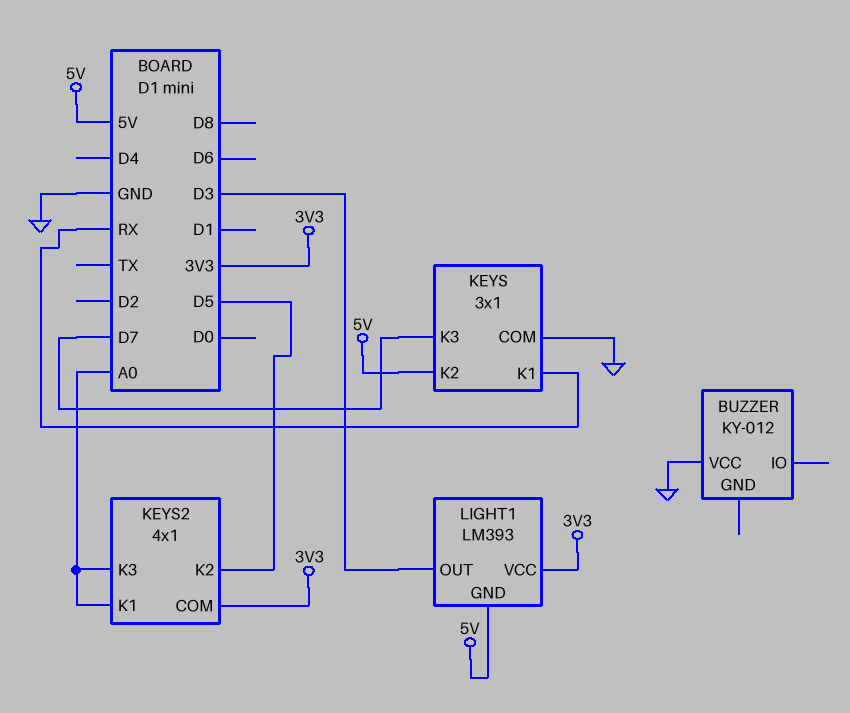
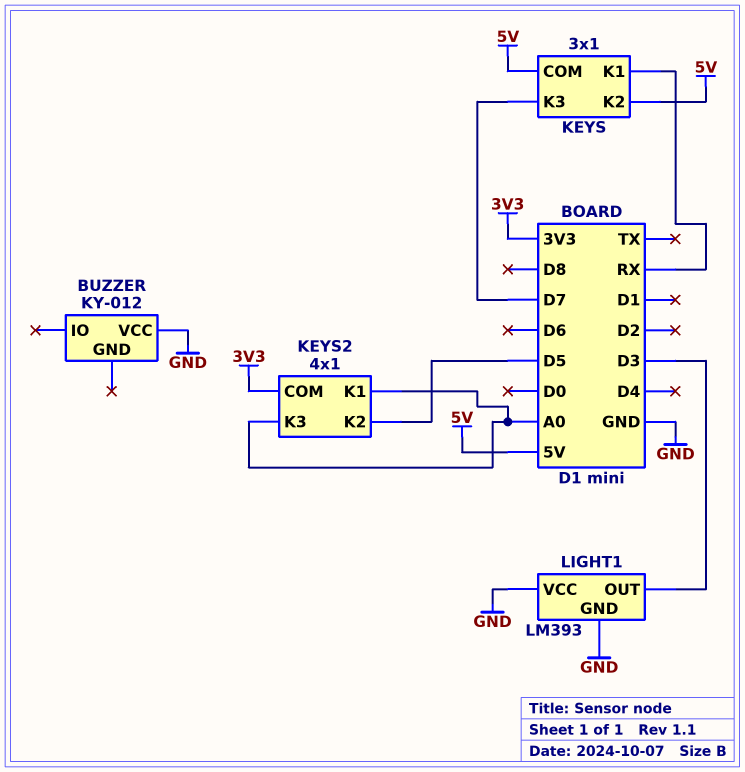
KEYS pin COM: GND -> 5V
LIGHT1 pin GND: 5V -> GND
LIGHT1 pin VCC: 3V3 -> GND

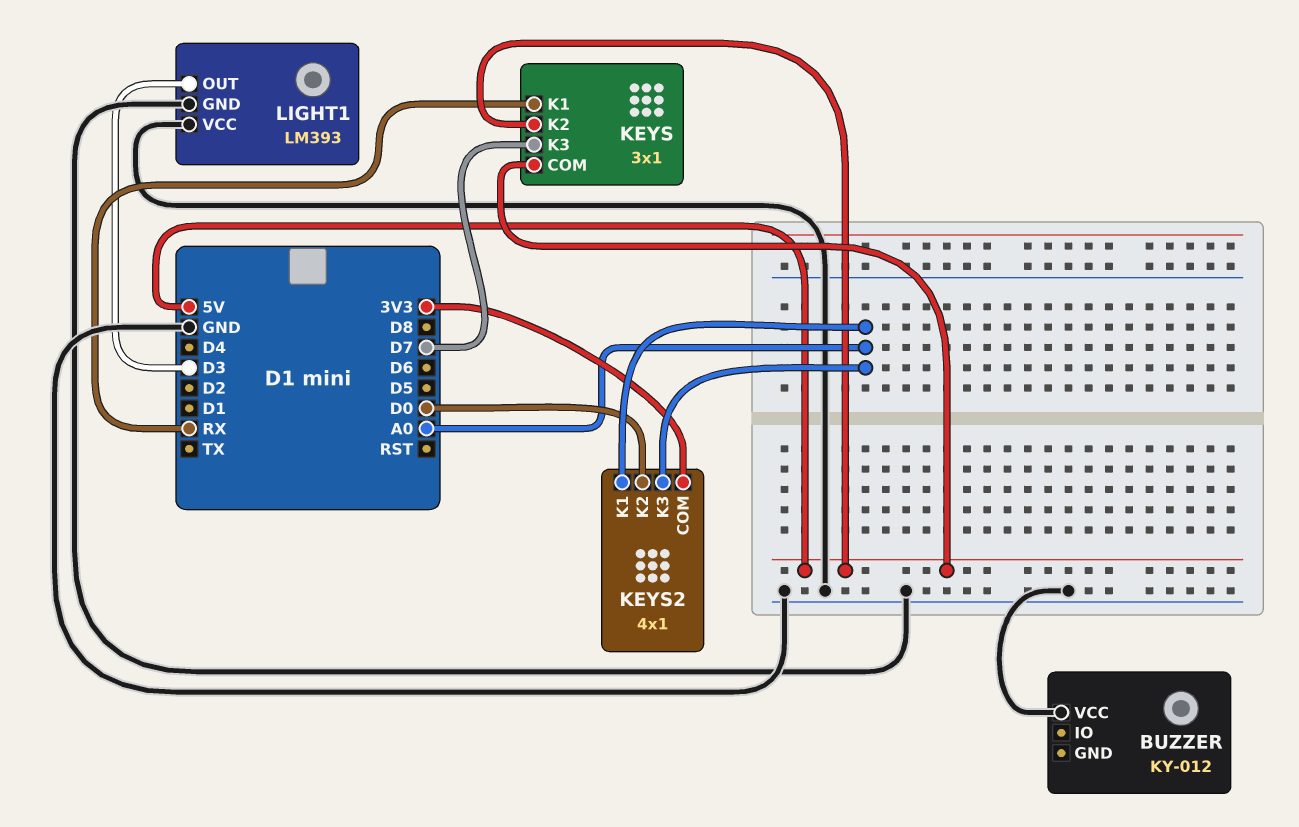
KEYS2 pin K2: D5 -> D0

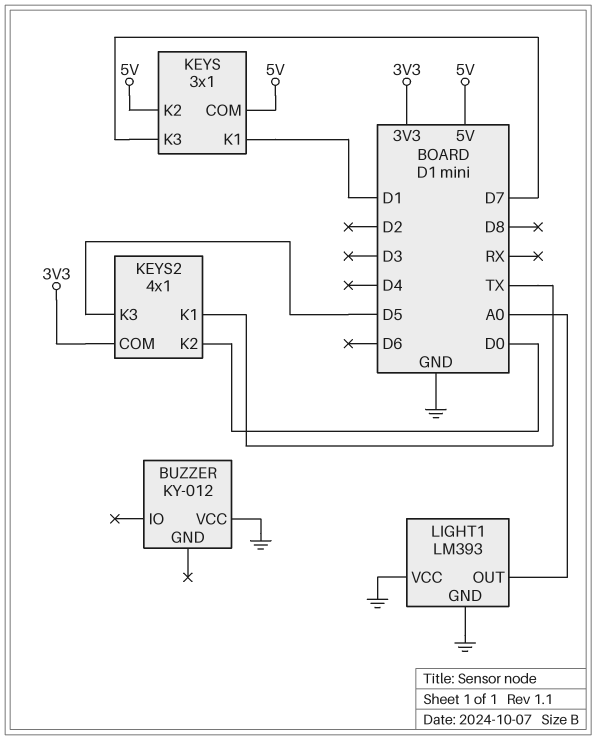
KEYS pin K1: RX -> D1
KEYS2 pin K1: A0 -> TX
KEYS2 pin K3: A0 -> D5
LIGHT1 pin OUT: D3 -> A0

